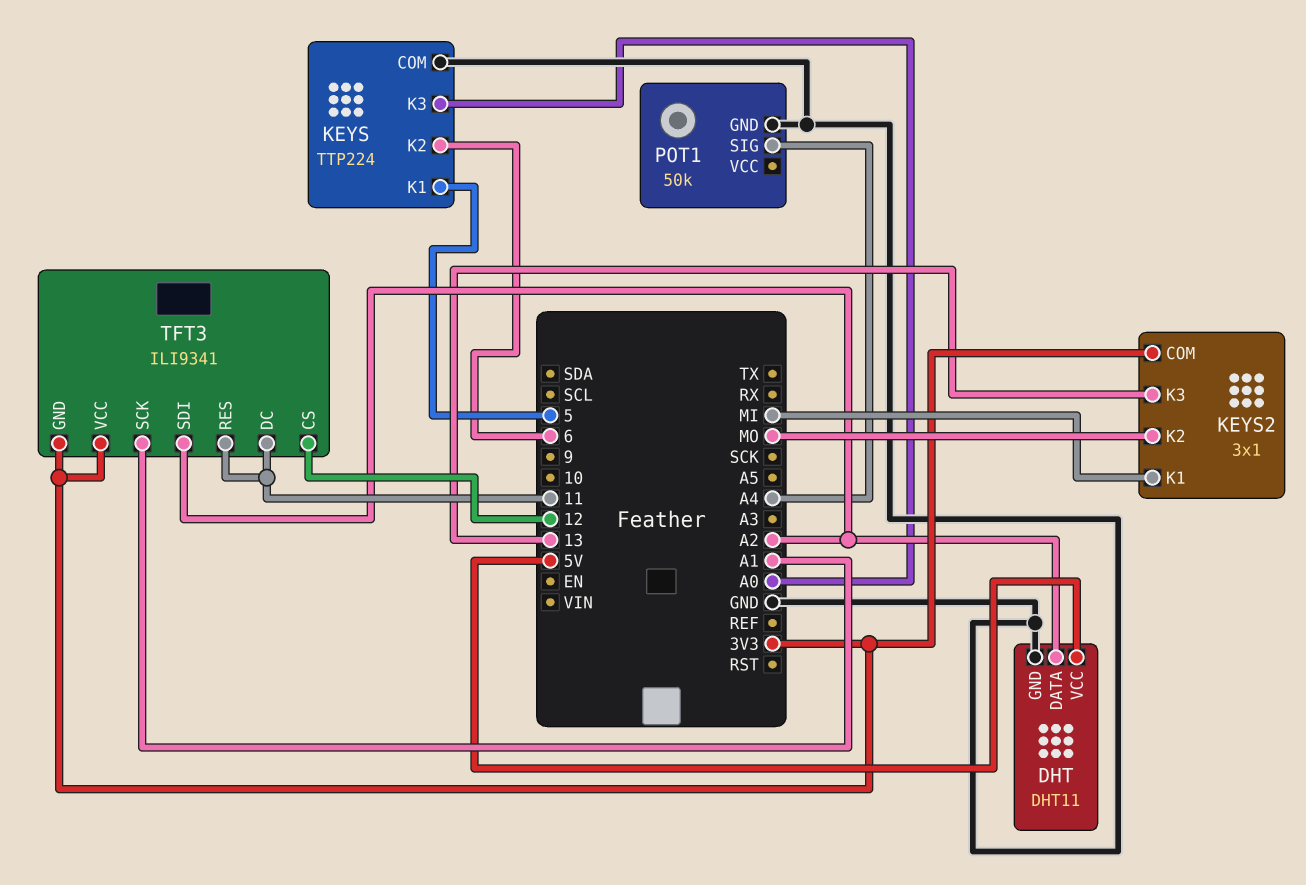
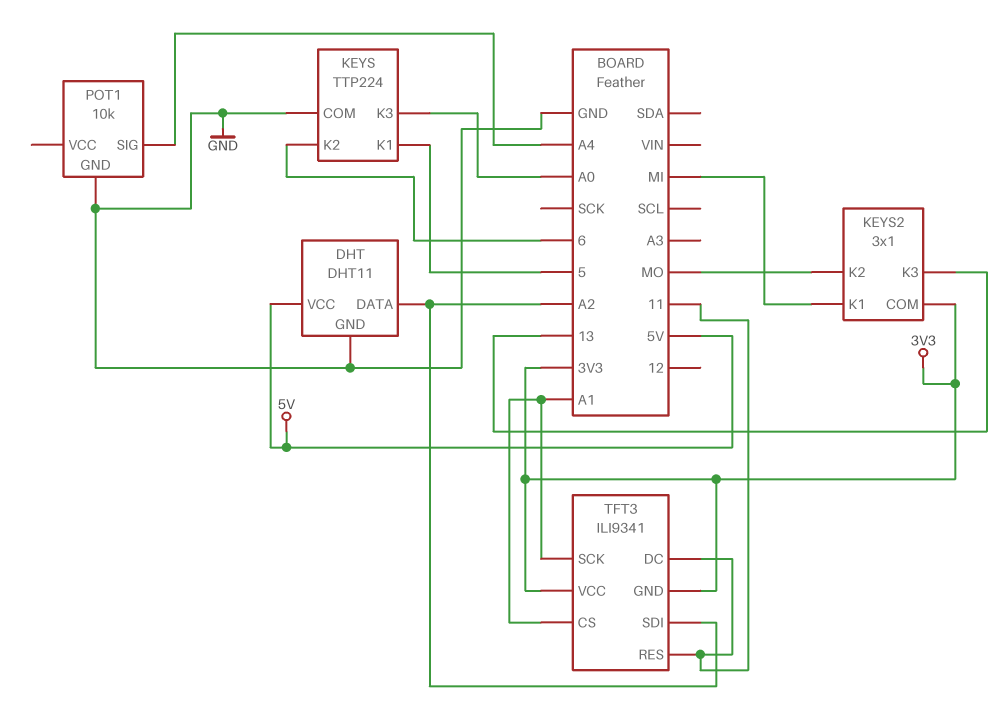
POT1: 50k -> 10k
TFT3 pin CS: 12 -> A1

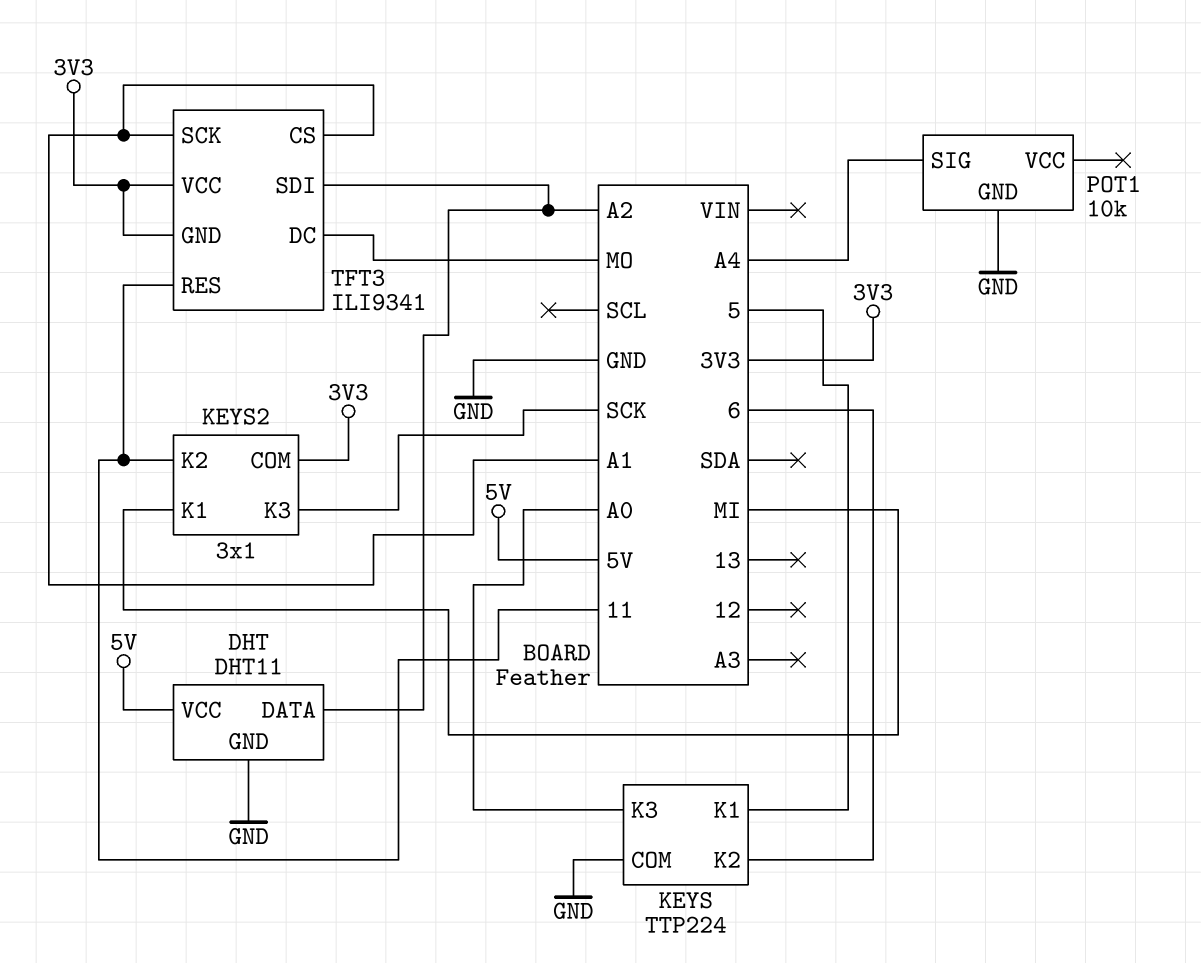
KEYS2 pin K2: MO -> 11
KEYS2 pin K3: 13 -> SCK
TFT3 pin DC: 11 -> MO

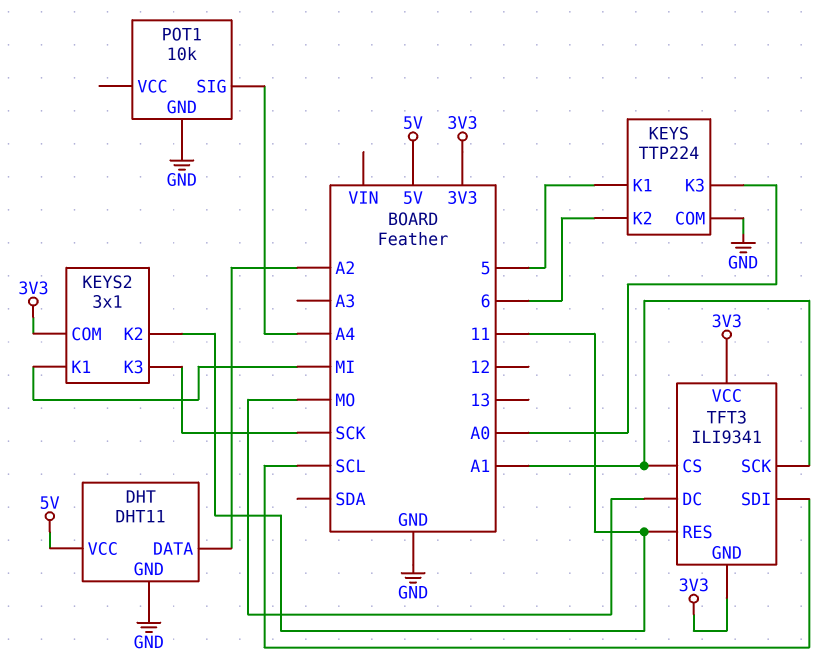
TFT3 pin SDI: A2 -> SCL

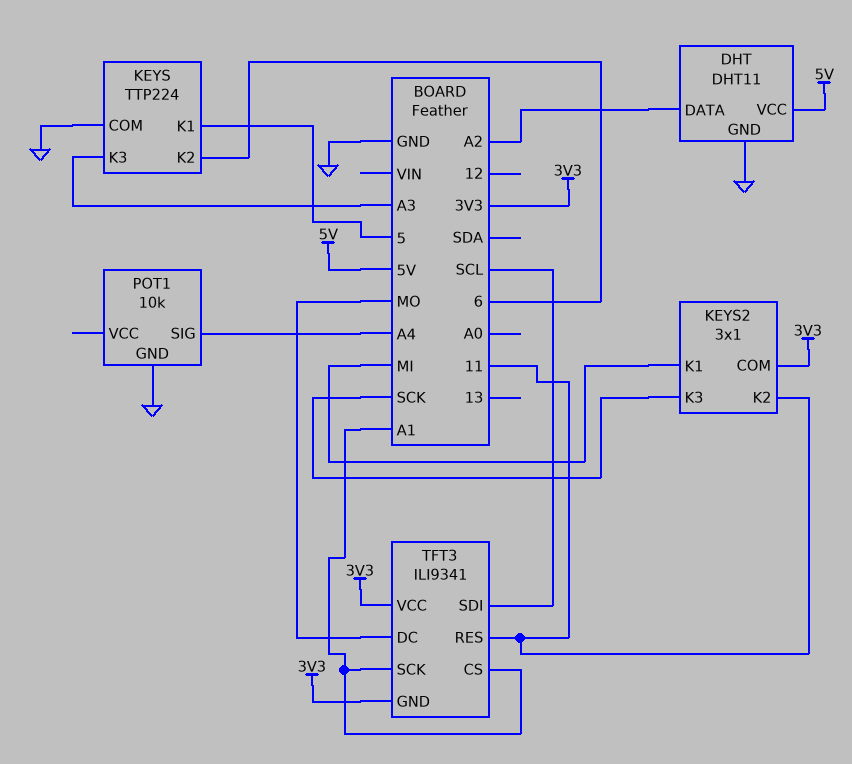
KEYS pin K3: A0 -> A3

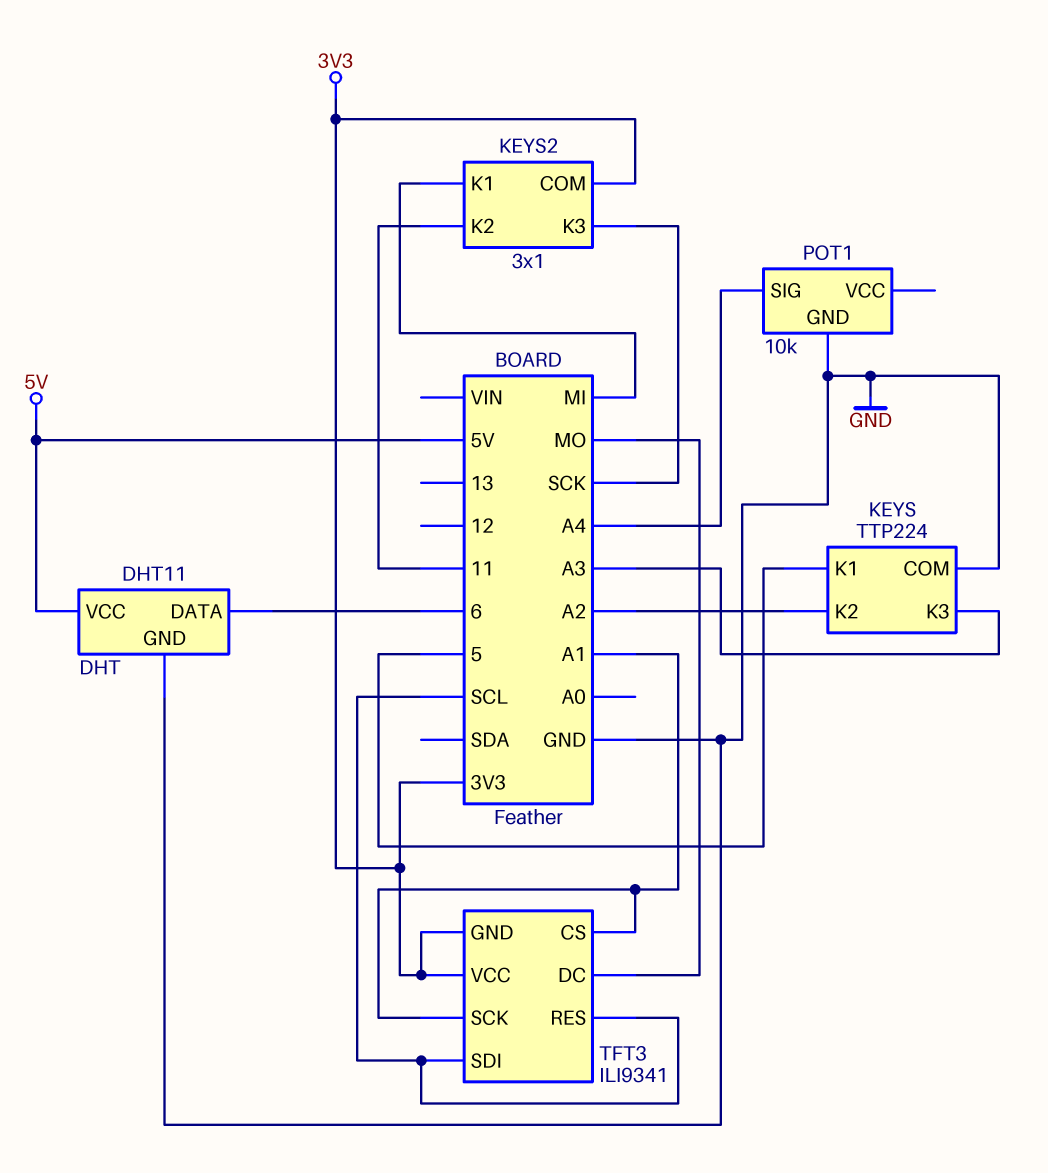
DHT pin DATA: A2 -> 6
KEYS pin K2: 6 -> A2
TFT3 pin RES: 11 -> SCL

